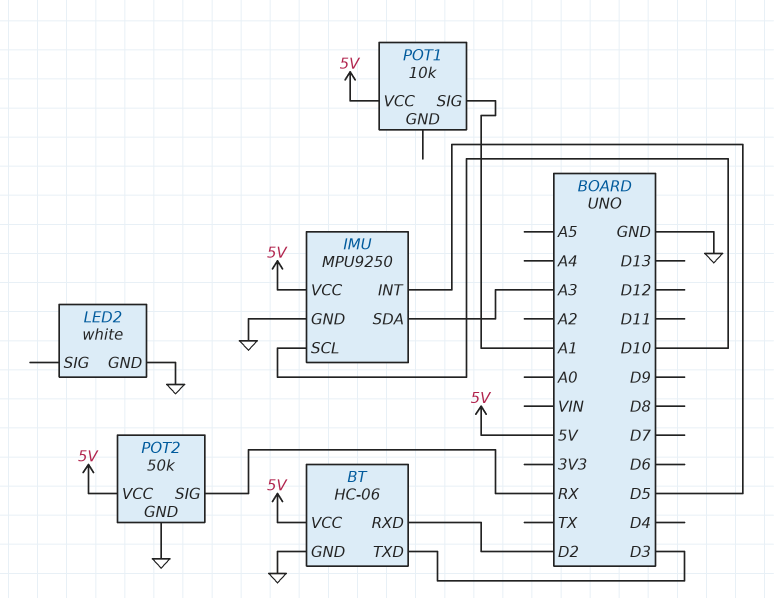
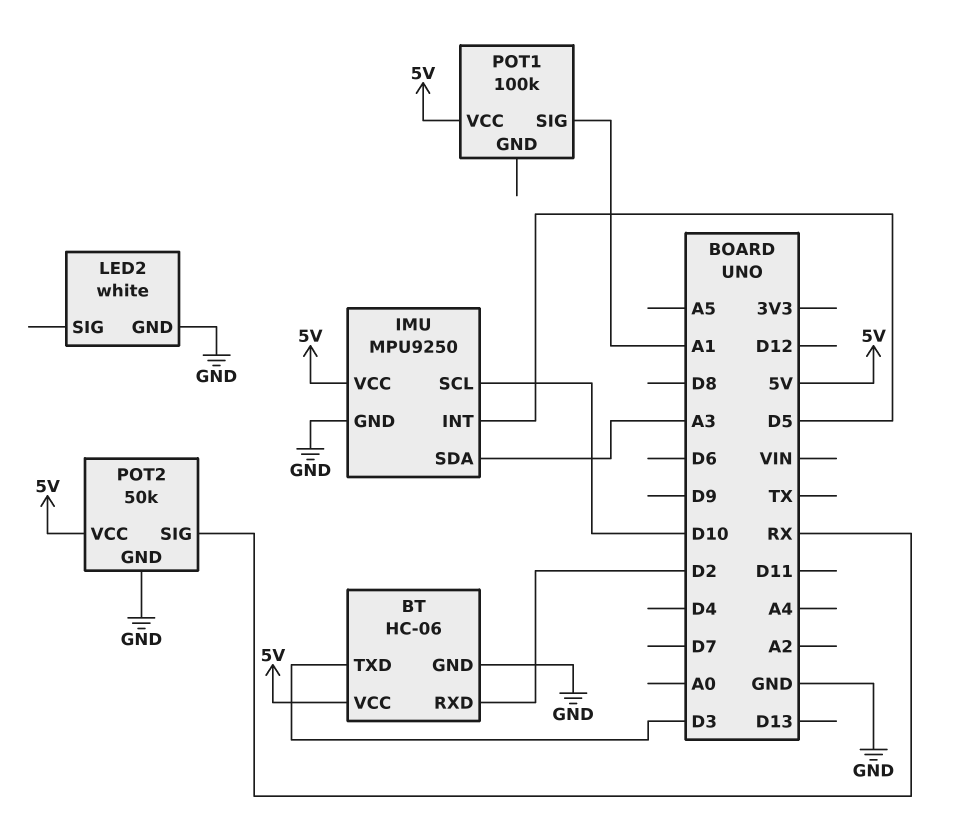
POT1: 10k -> 100k

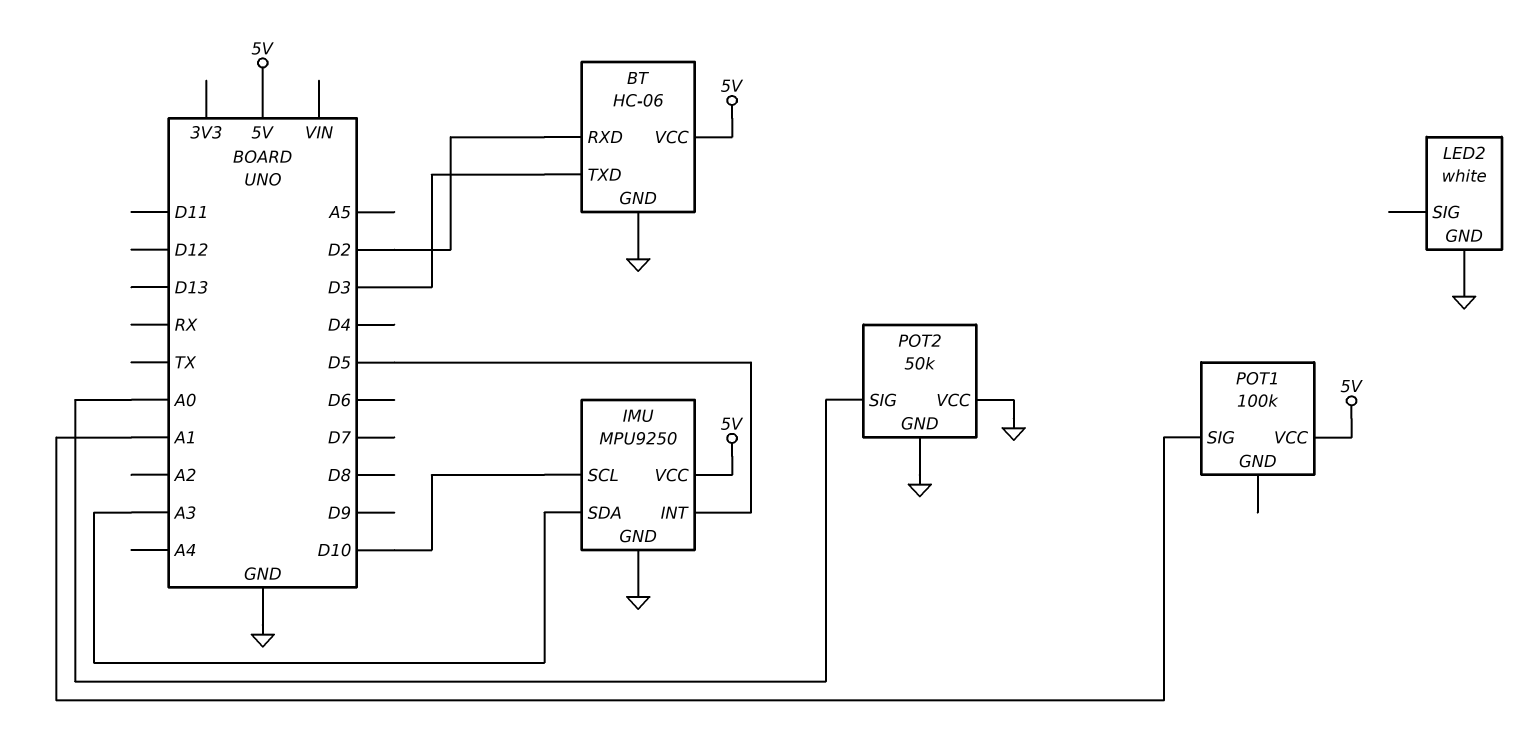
POT2 pin SIG: RX -> A0
POT2 pin VCC: 5V -> GND

